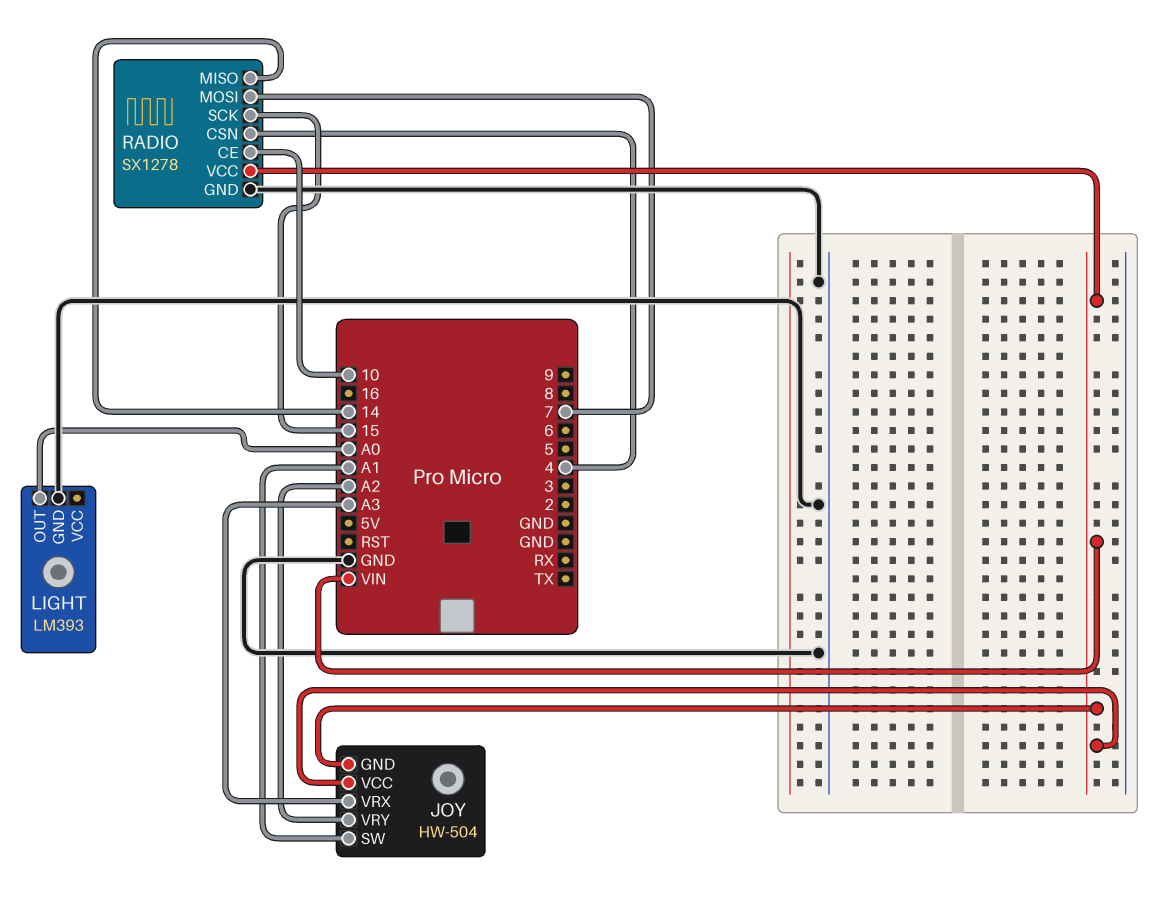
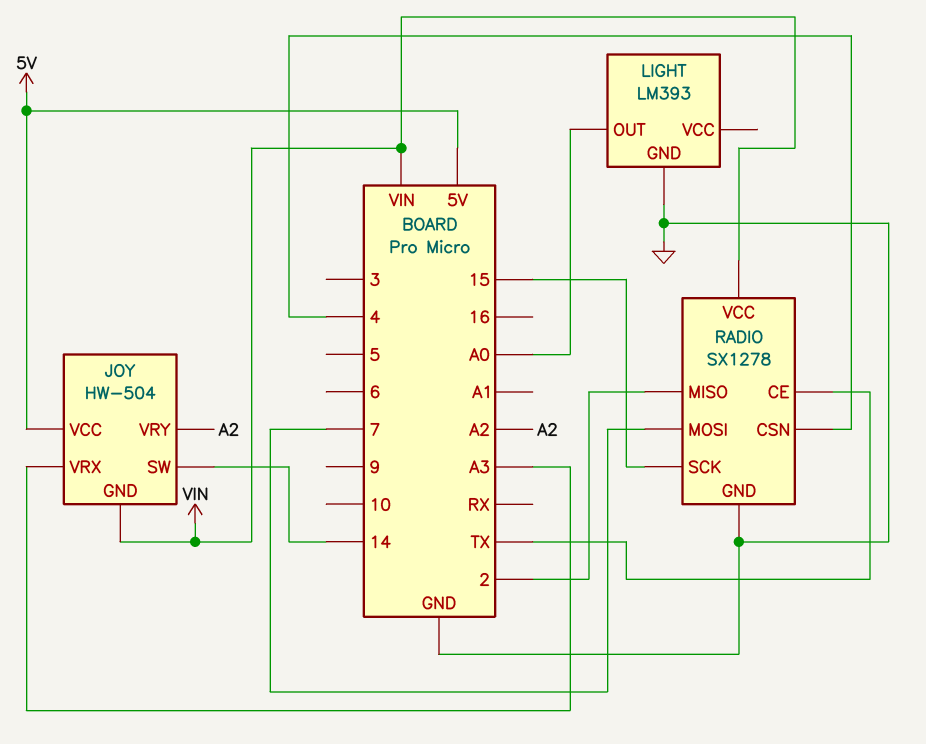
JOY pin SW: A1 -> 14
JOY pin VCC: VIN -> 5V
RADIO pin CE: 10 -> TX
RADIO pin MISO: 14 -> 2

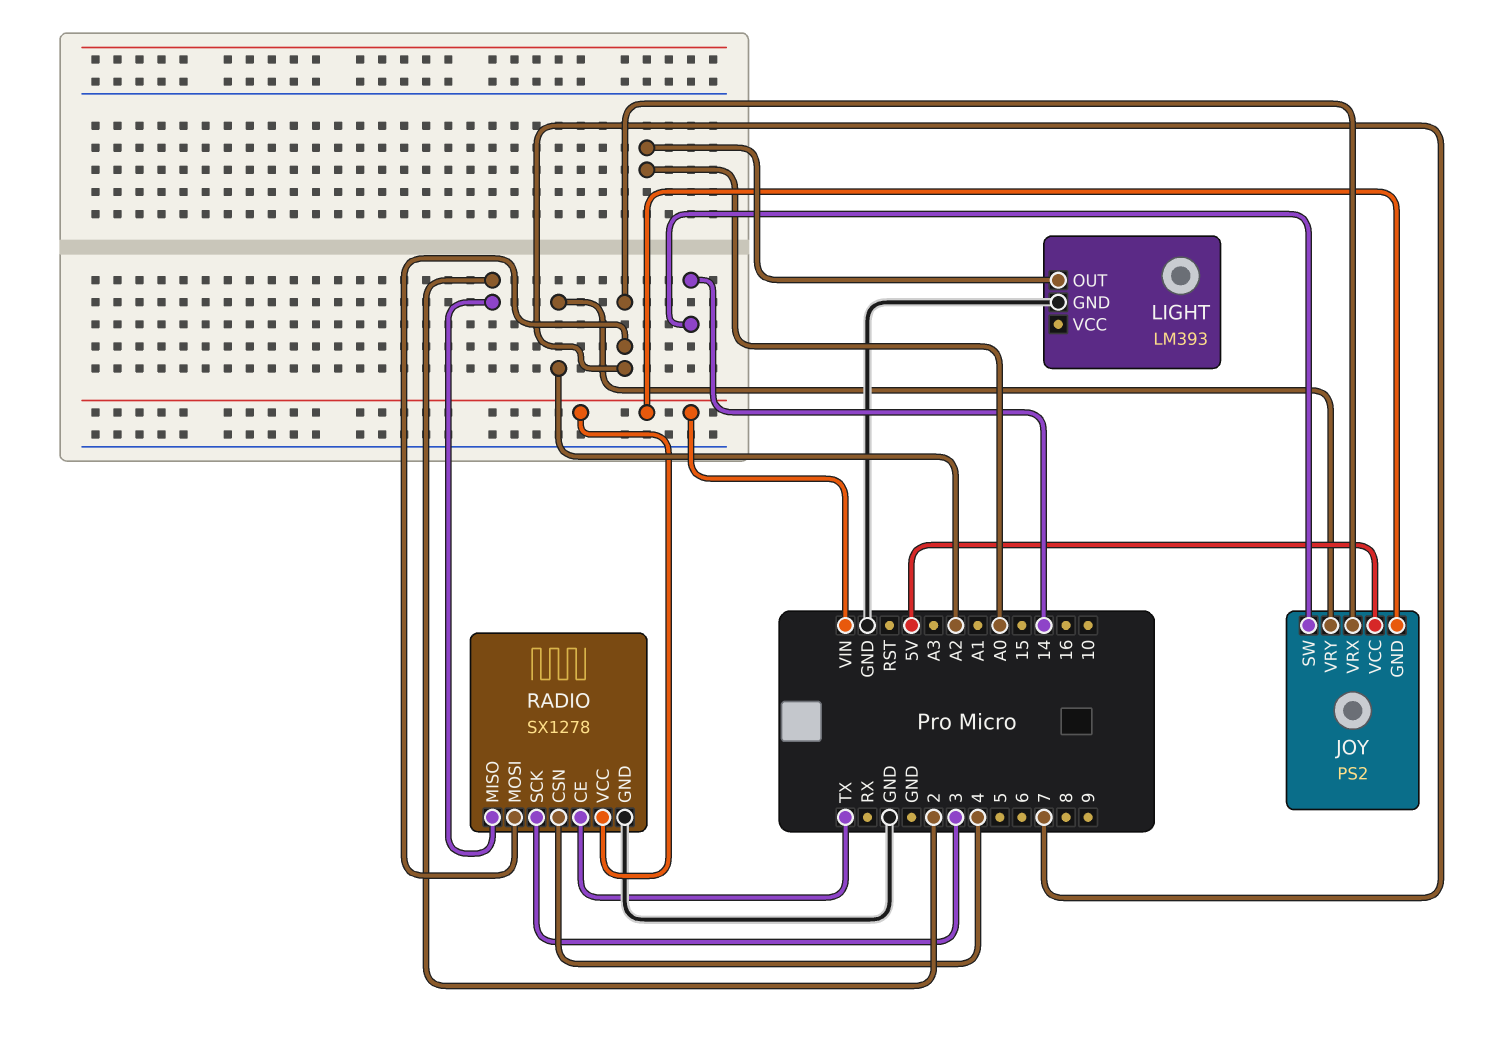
JOY: HW-504 -> PS2
JOY pin VRX: A3 -> 7
RADIO pin SCK: 15 -> 3

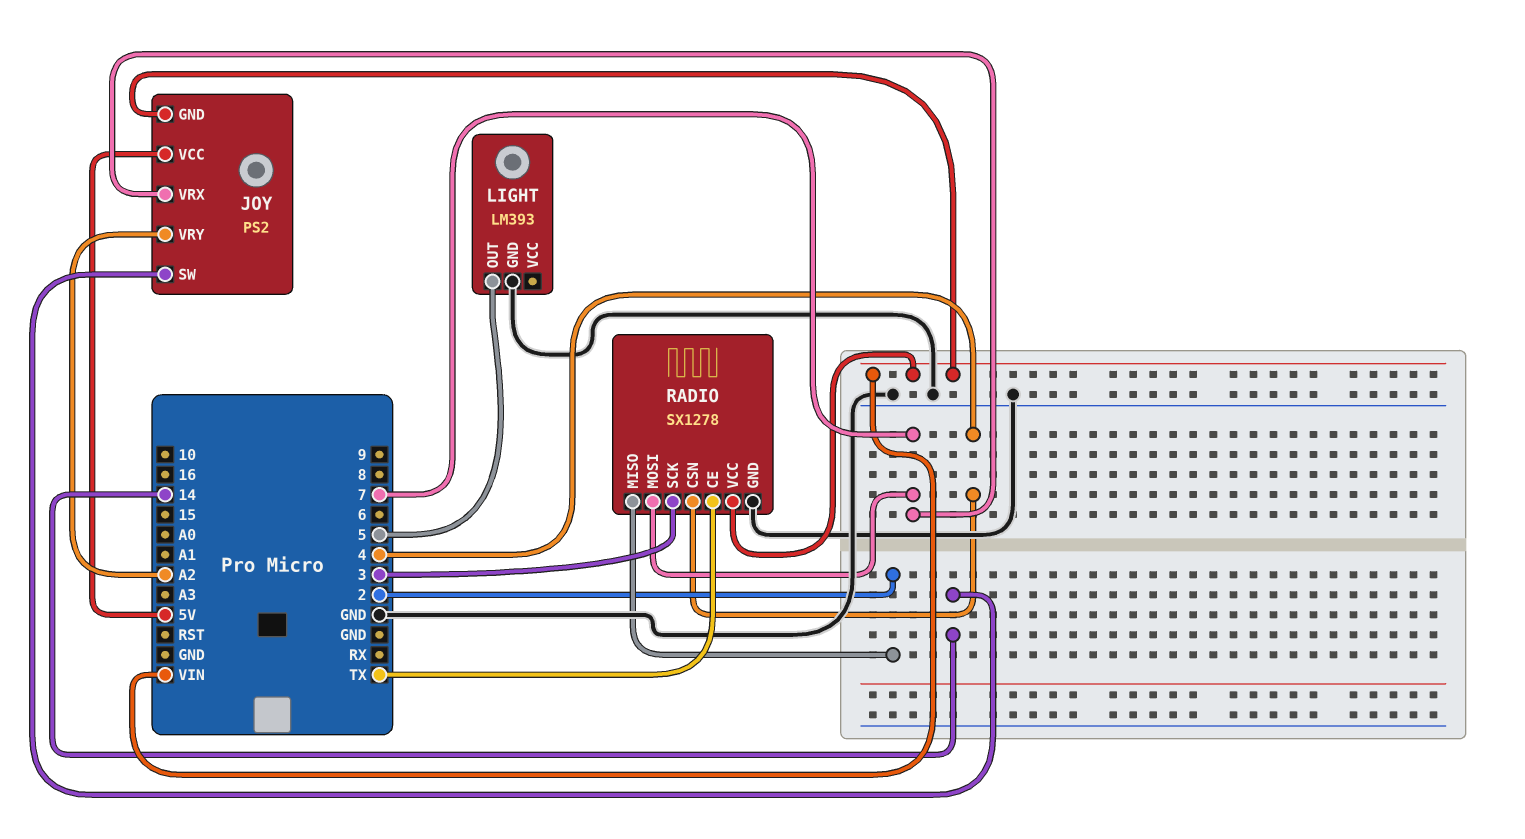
LIGHT pin OUT: A0 -> 5

